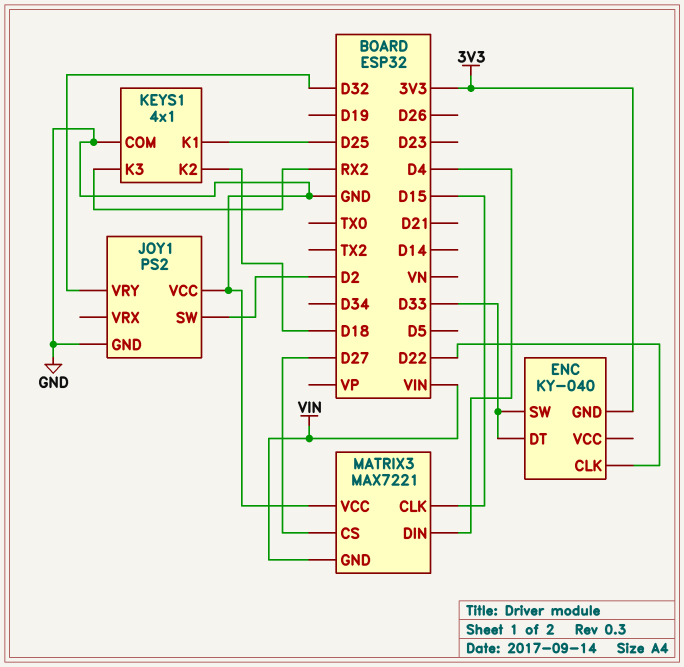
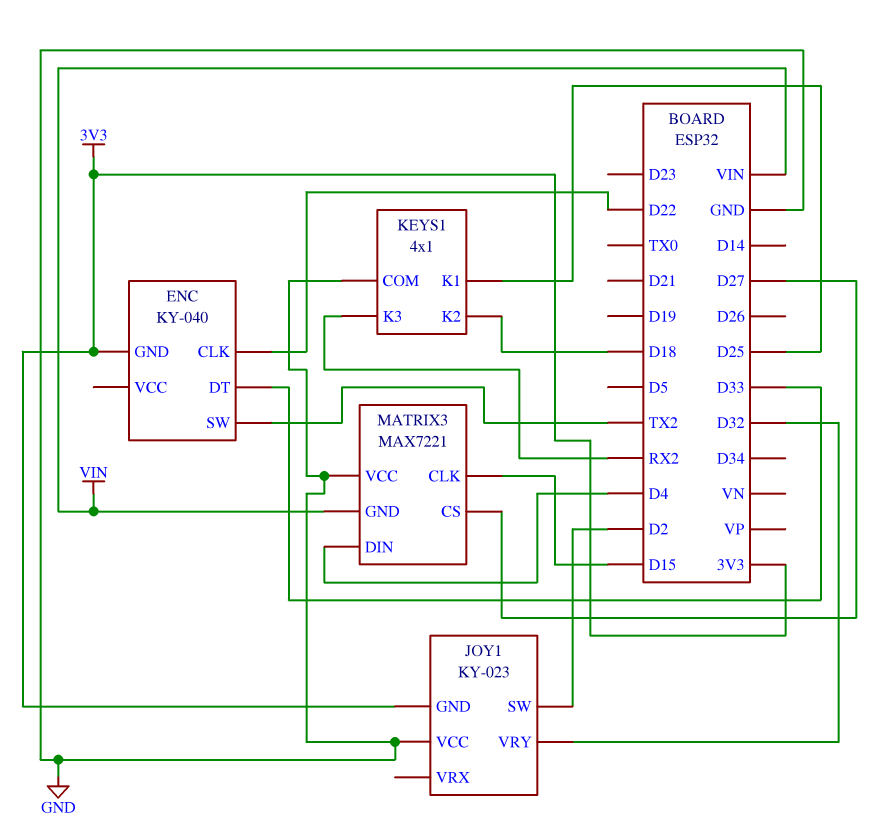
ENC pin SW: D33 -> TX2
JOY1: PS2 -> KY-023
JOY1 pin GND: GND -> 3V3

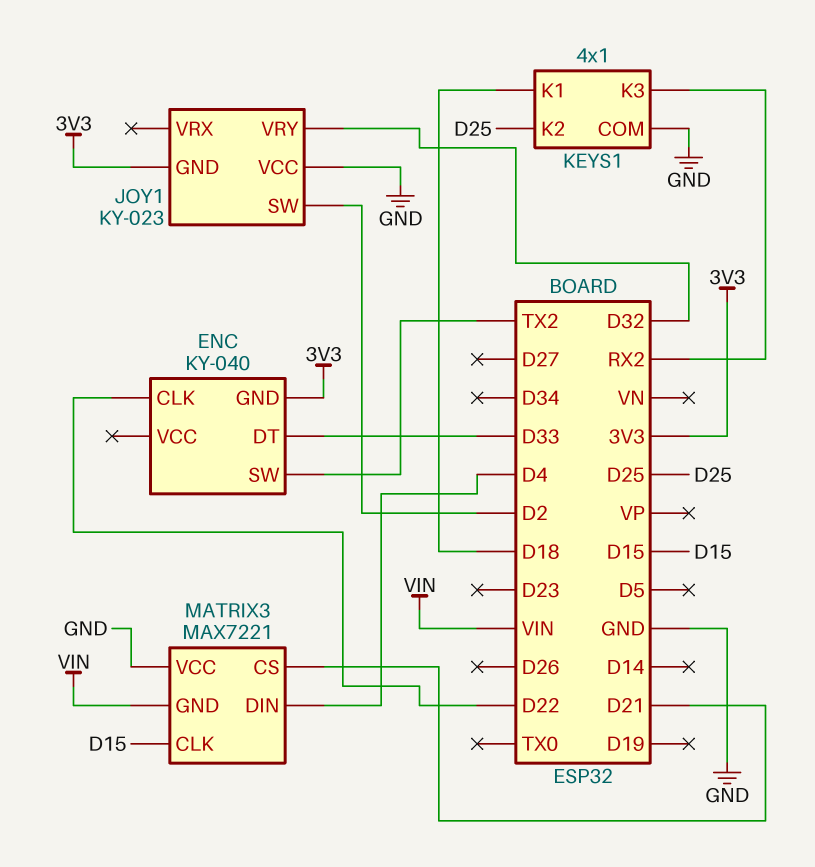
KEYS1 pin K1: D25 -> D18
KEYS1 pin K2: D18 -> D25
MATRIX3 pin CS: D27 -> D21

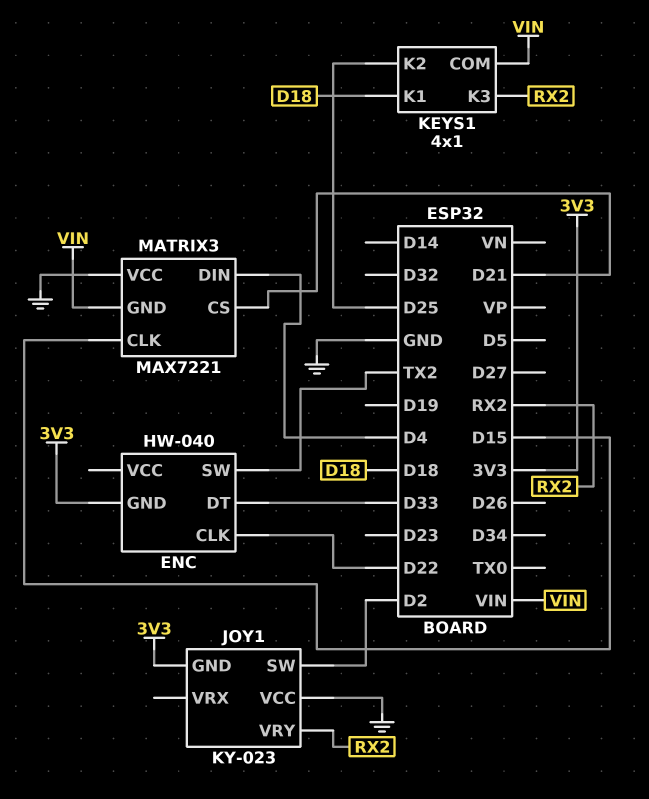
ENC: KY-040 -> HW-040
JOY1 pin VRY: D32 -> RX2
KEYS1 pin COM: GND -> VIN

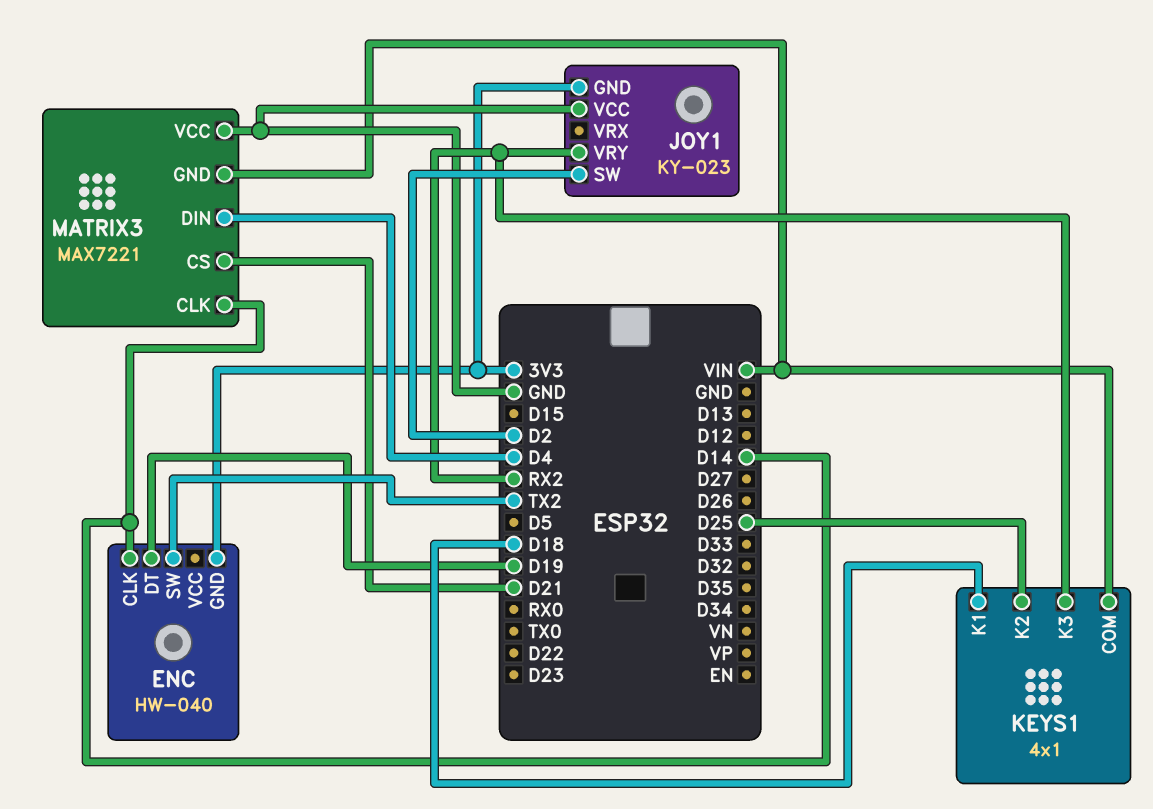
ENC pin CLK: D22 -> D14
ENC pin DT: D33 -> D19
MATRIX3 pin CLK: D15 -> D14

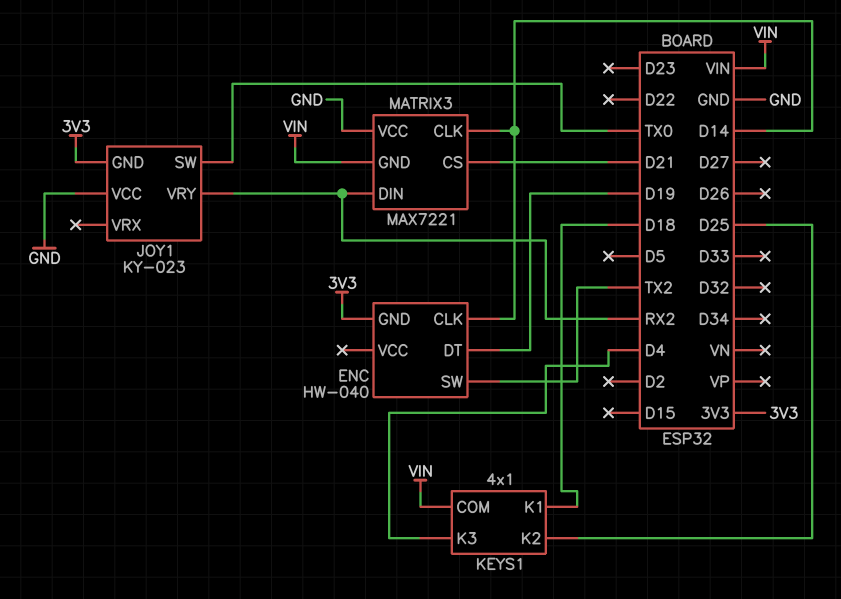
JOY1 pin SW: D2 -> TX0
KEYS1 pin K3: RX2 -> D4
MATRIX3 pin DIN: D4 -> RX2

